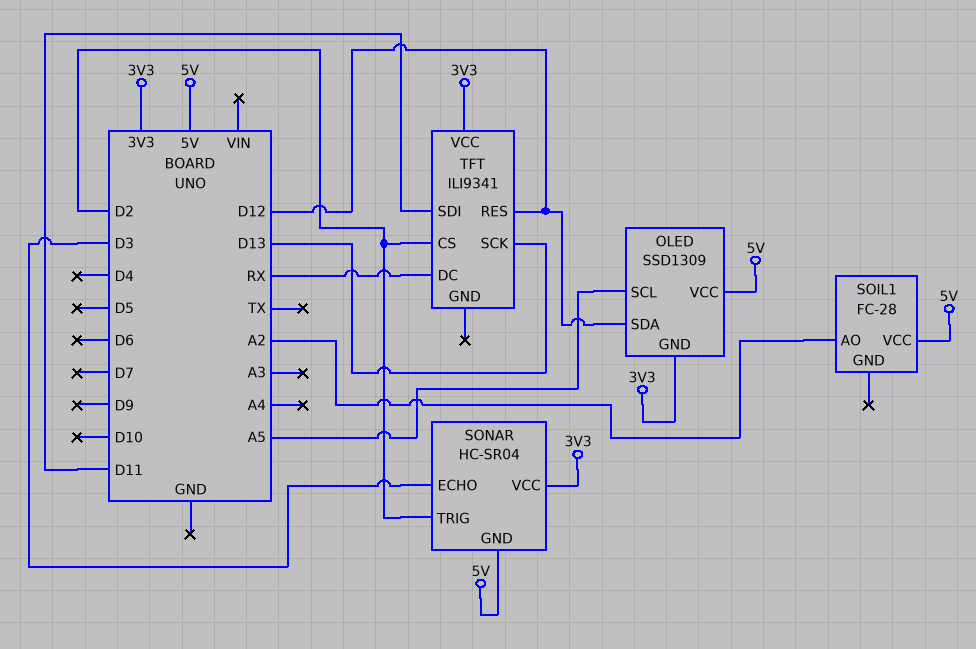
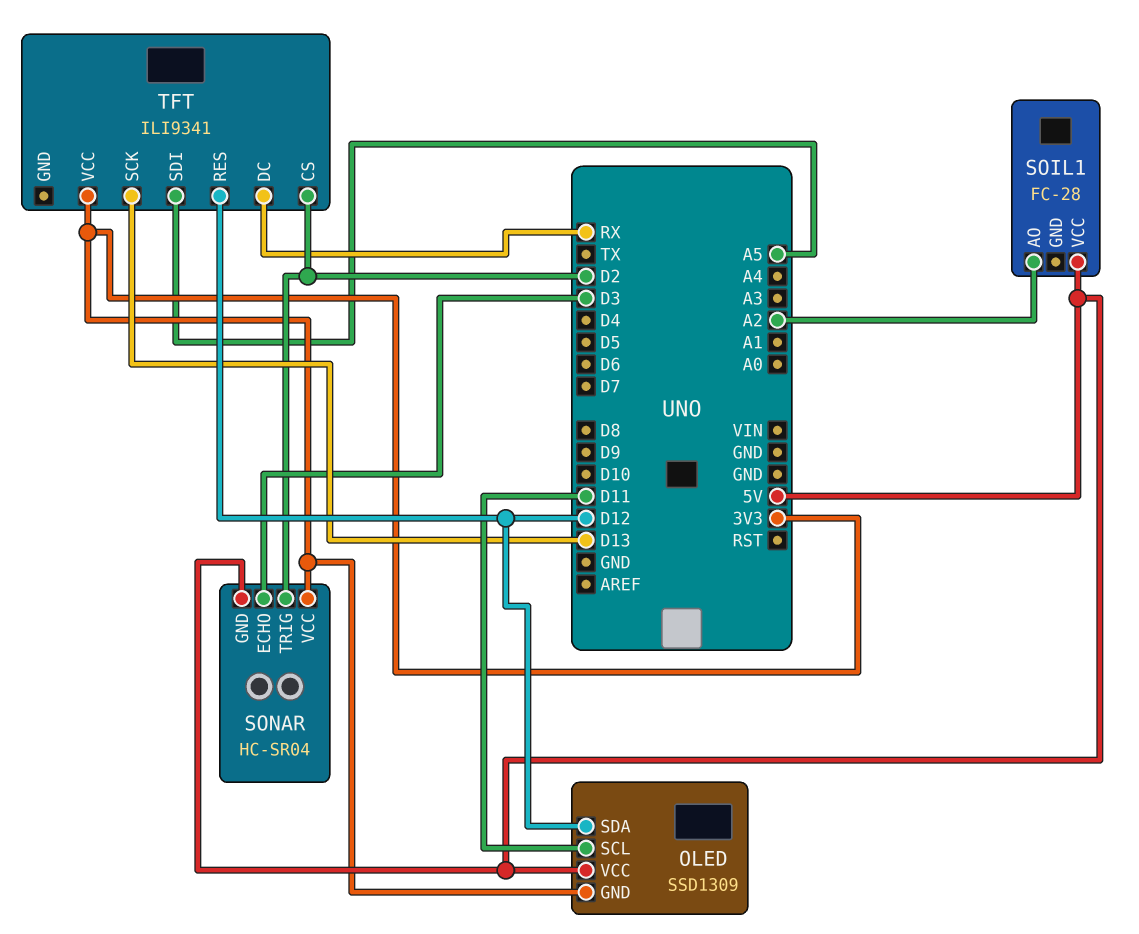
OLED pin SCL: A5 -> D11
TFT pin SDI: D11 -> A5

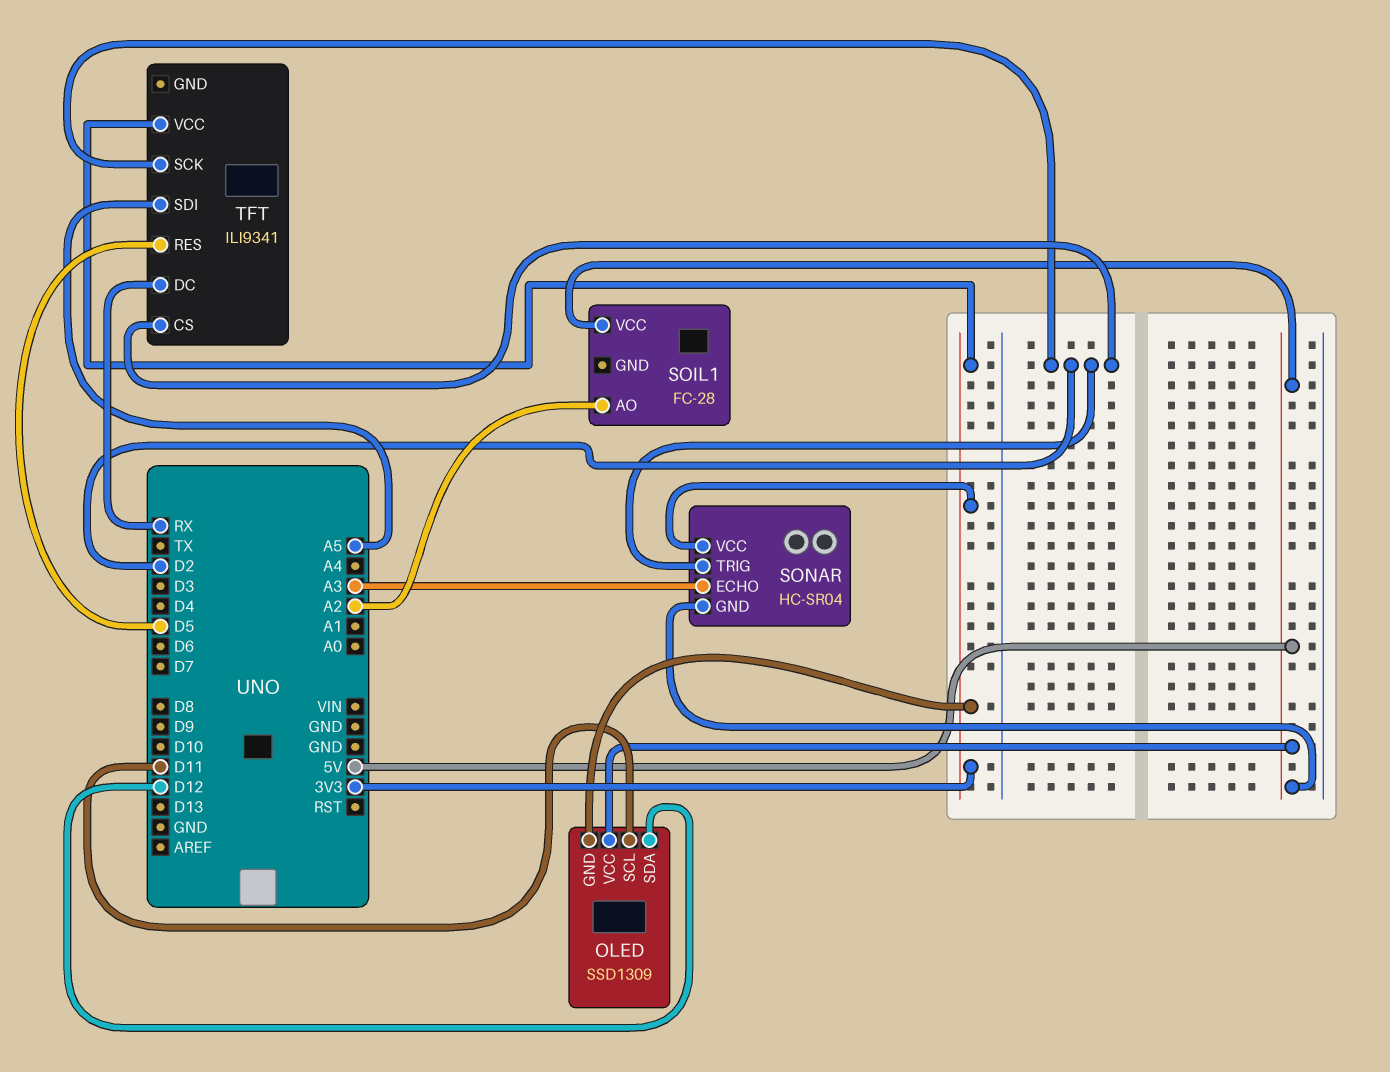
SONAR pin ECHO: D3 -> A3
TFT pin RES: D12 -> D5
TFT pin SCK: D13 -> D2

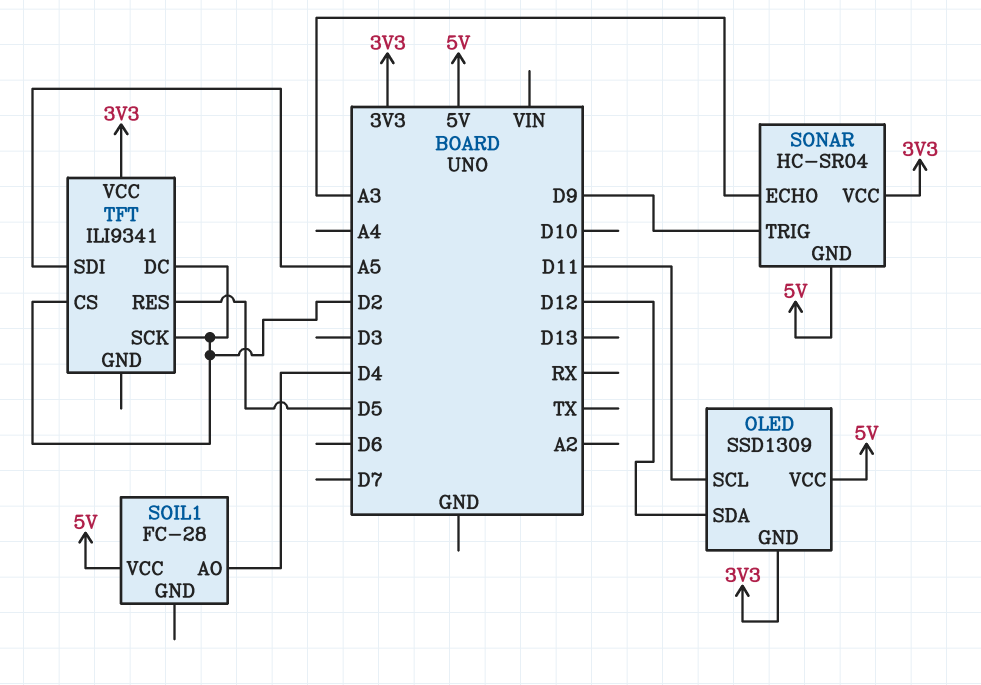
SOIL1 pin AO: A2 -> D4
SONAR pin TRIG: D2 -> D9
TFT pin DC: RX -> D2

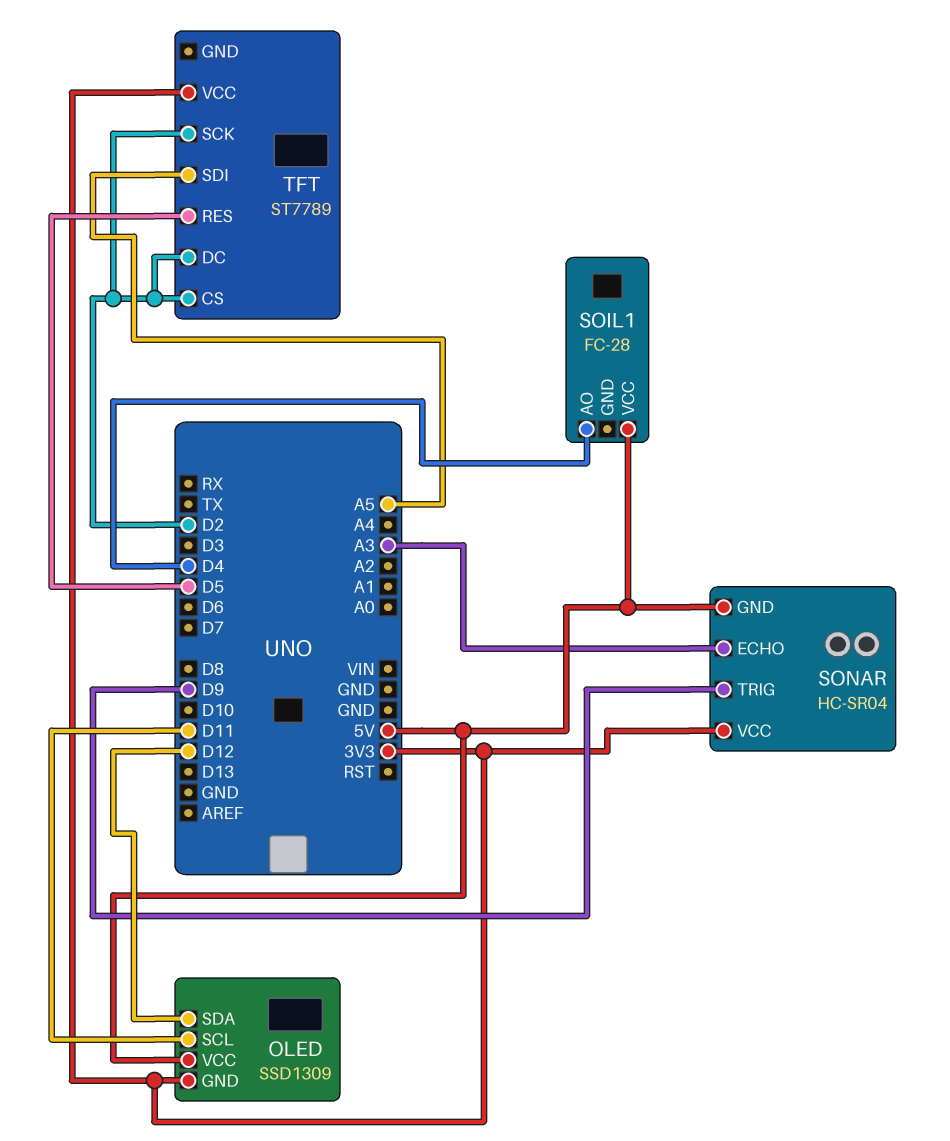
TFT: ILI9341 -> ST7789

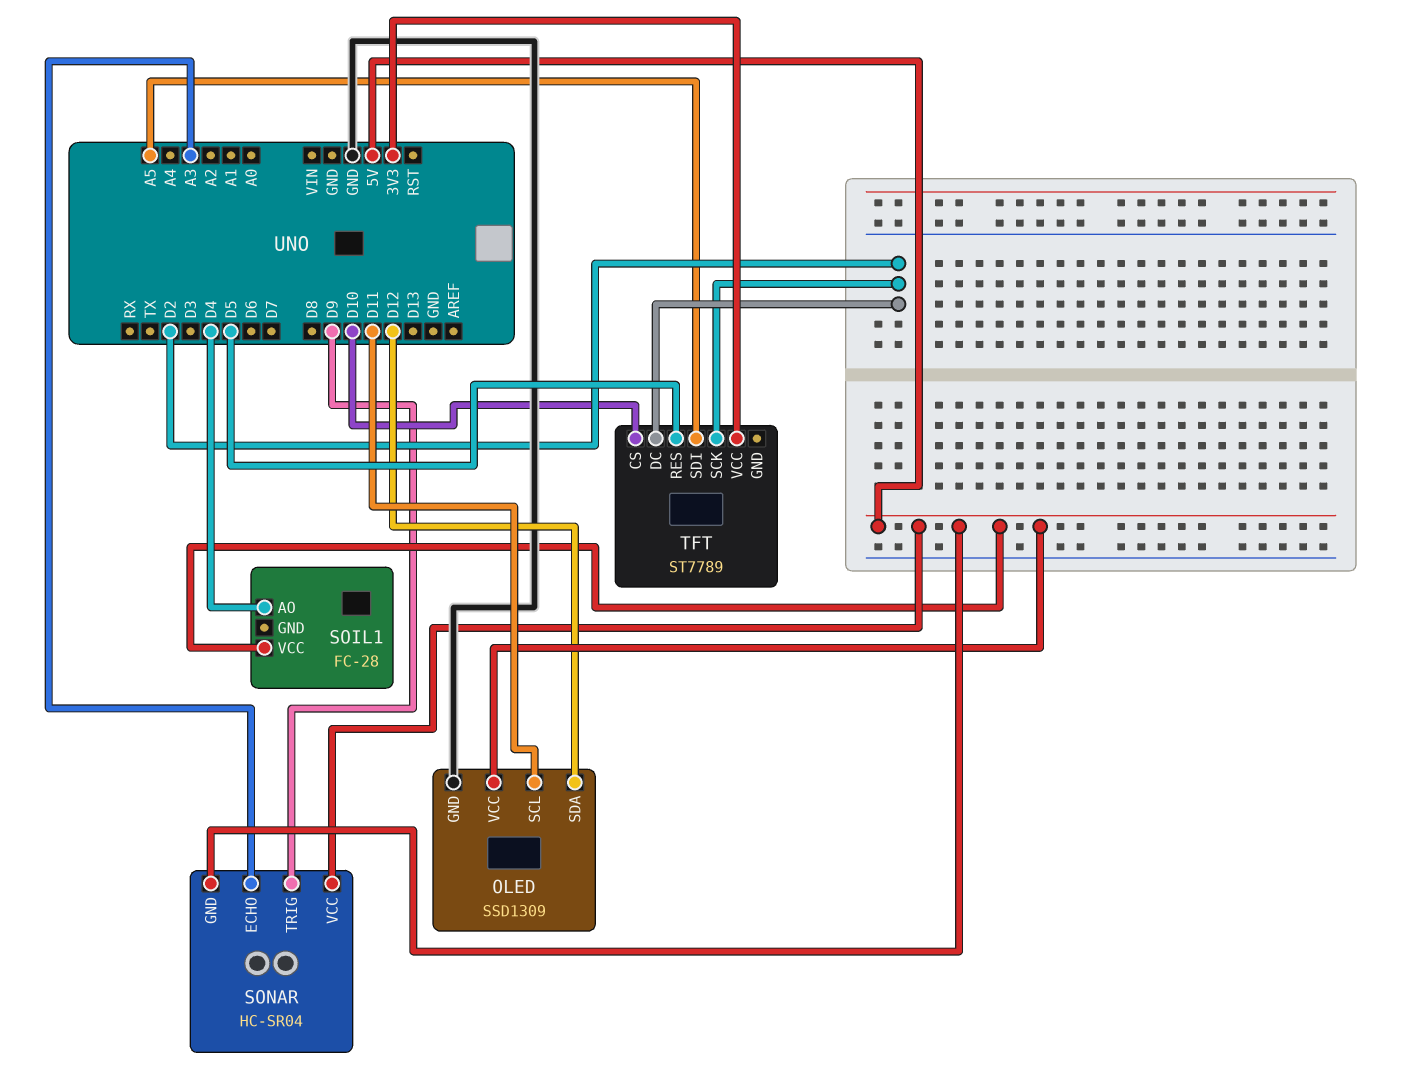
OLED pin GND: 3V3 -> GND
SONAR pin VCC: 3V3 -> 5V
TFT pin CS: D2 -> D10

